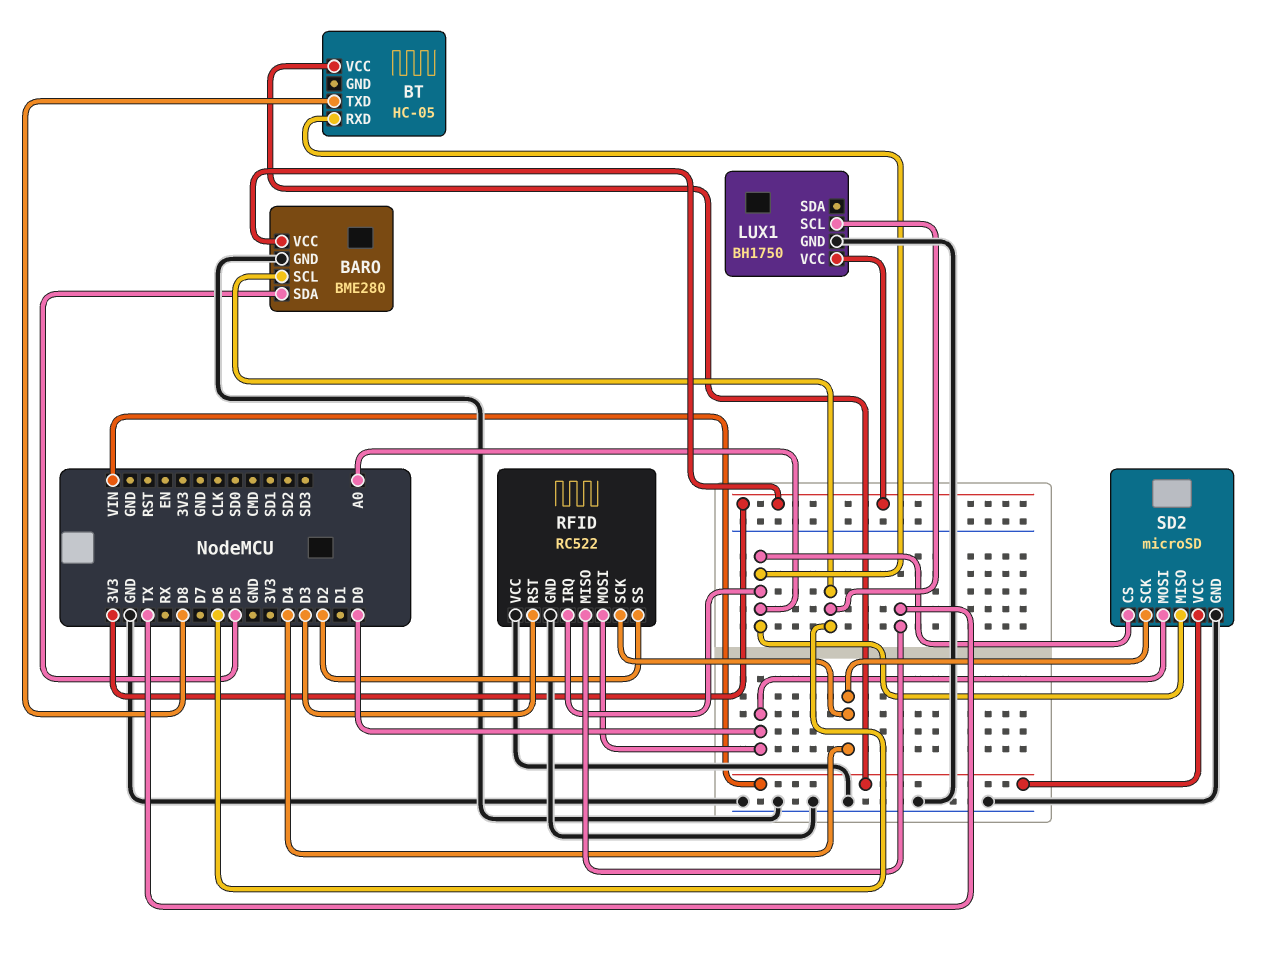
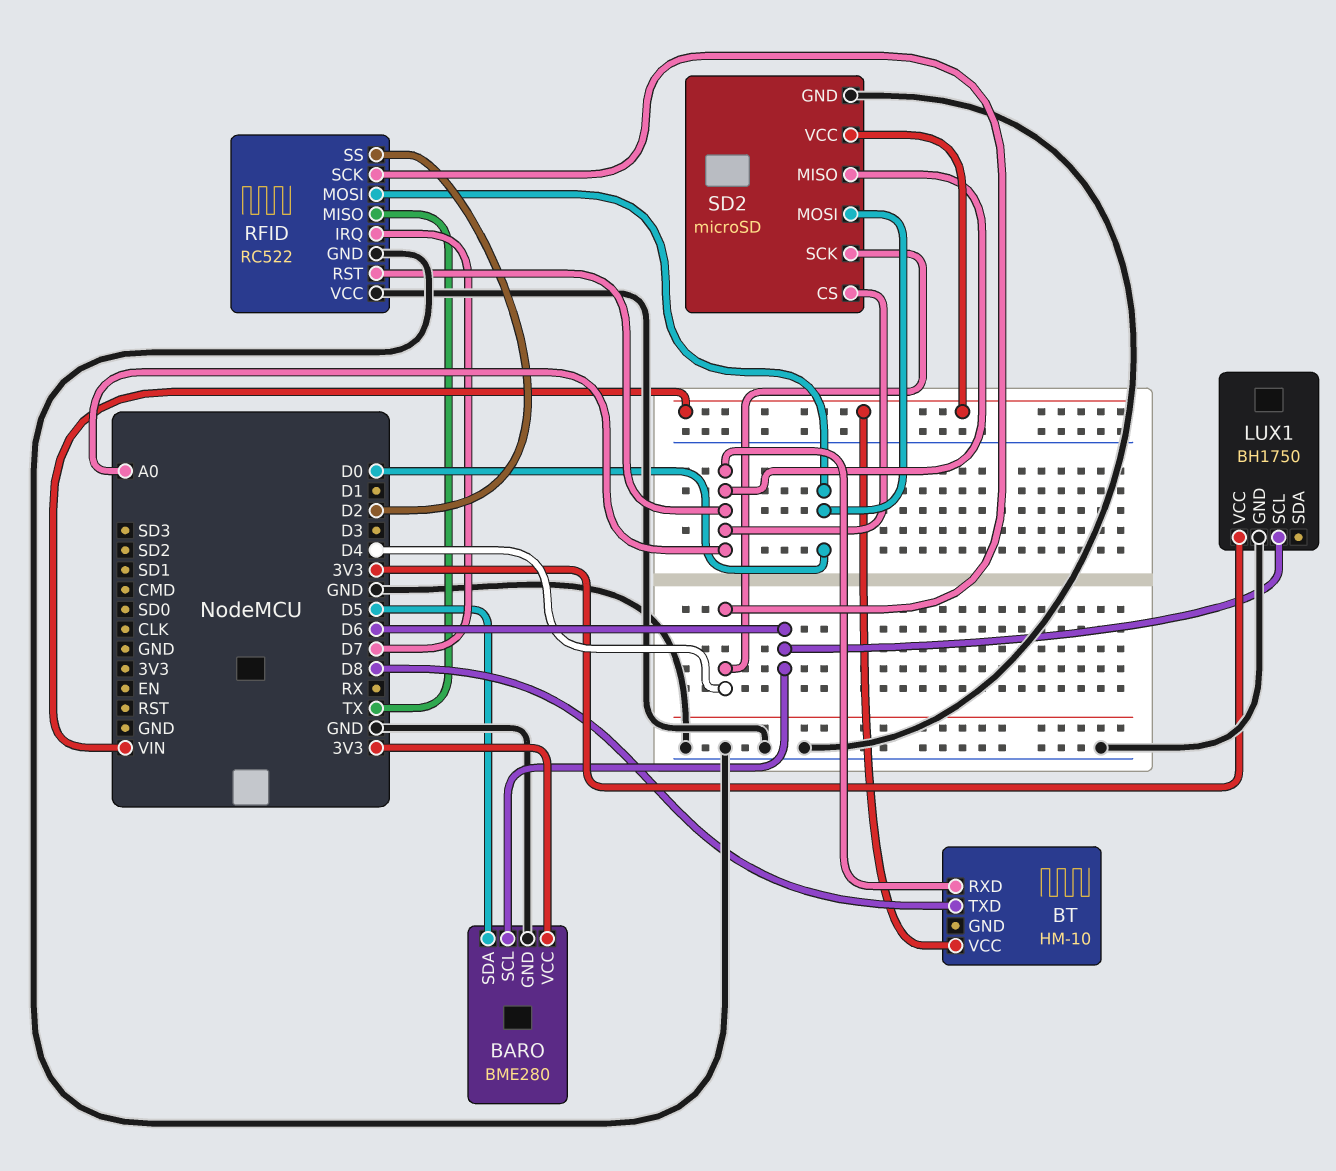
BT: HC-05 -> HM-10
RFID pin IRQ: A0 -> D7
RFID pin RST: D3 -> A0

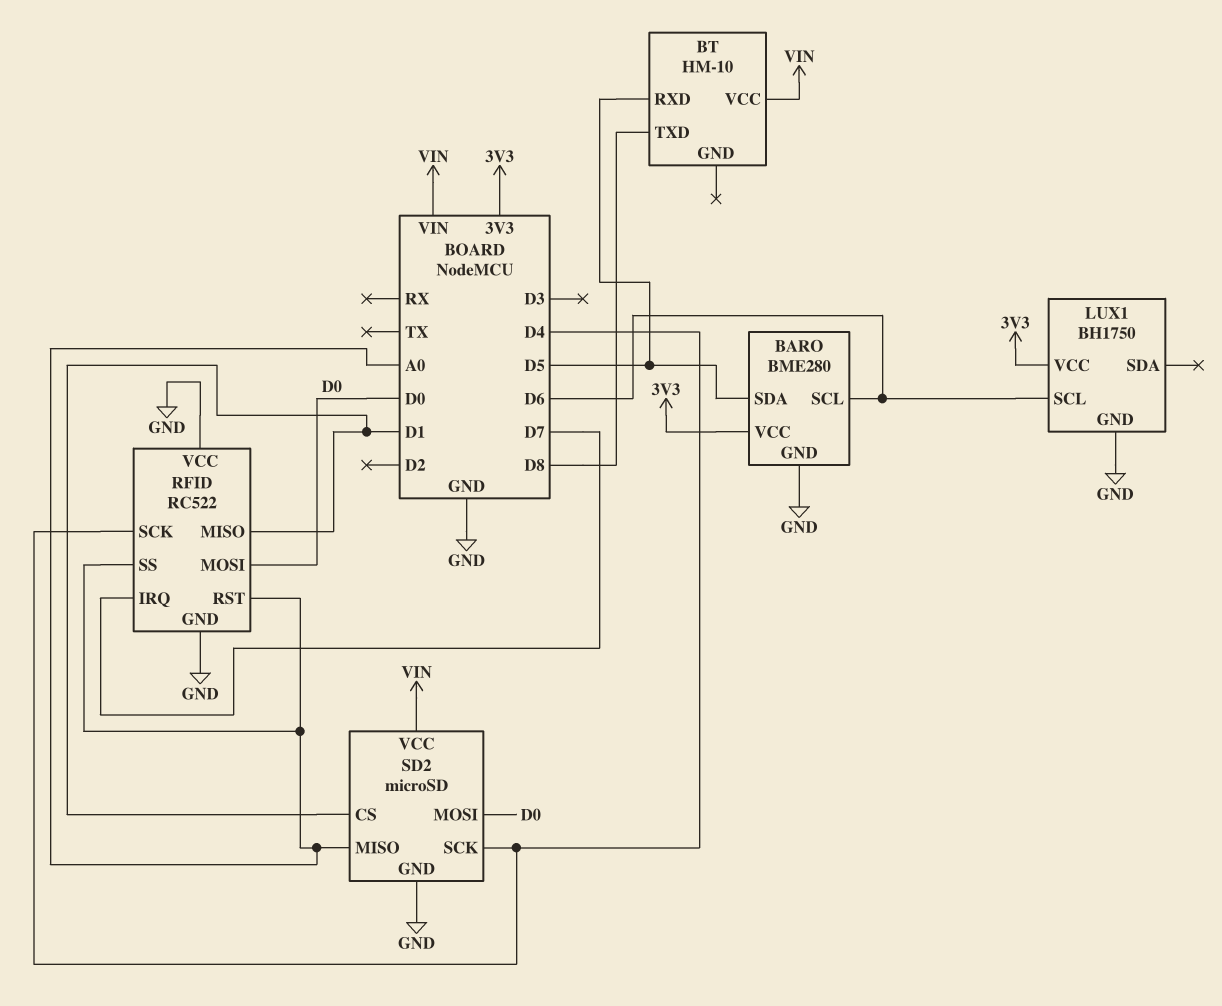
BT pin RXD: A0 -> D5
RFID pin MISO: TX -> D1
RFID pin SS: D2 -> A0
SD2 pin CS: A0 -> D1

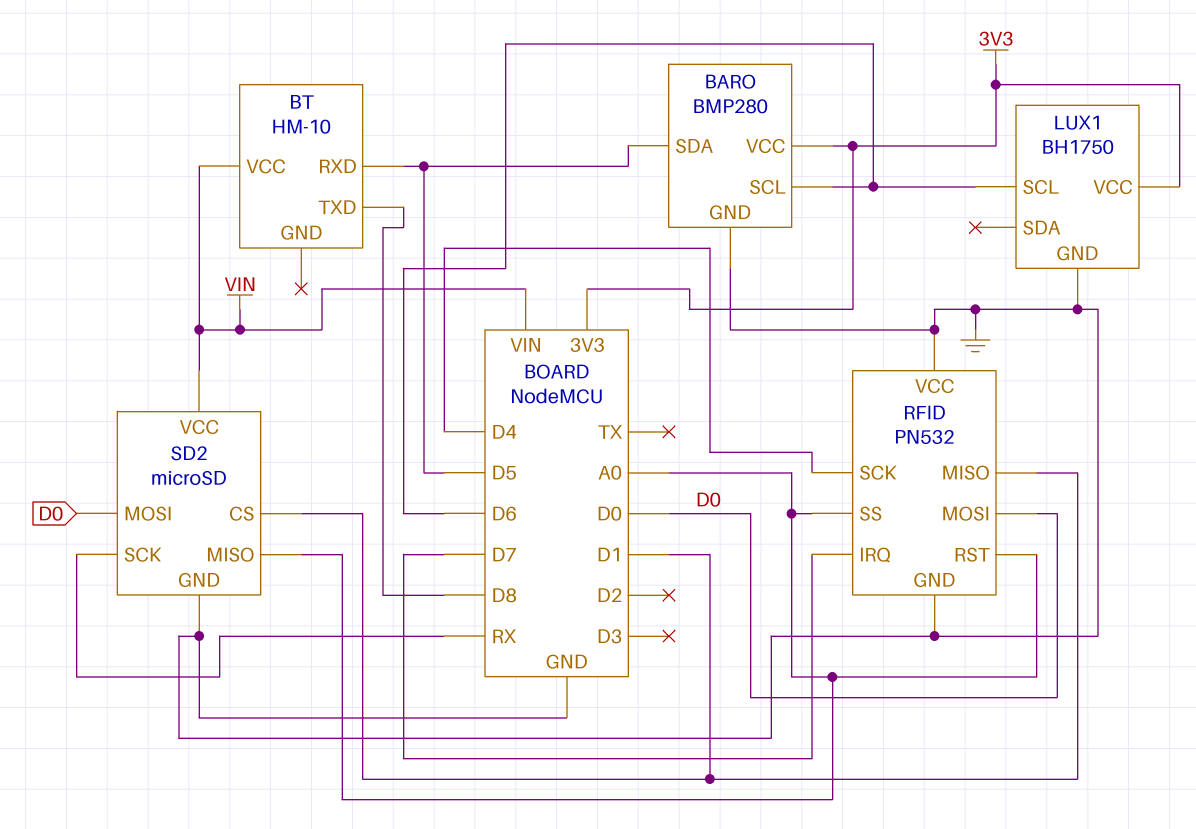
BARO: BME280 -> BMP280
RFID: RC522 -> PN532
SD2 pin SCK: D4 -> RX

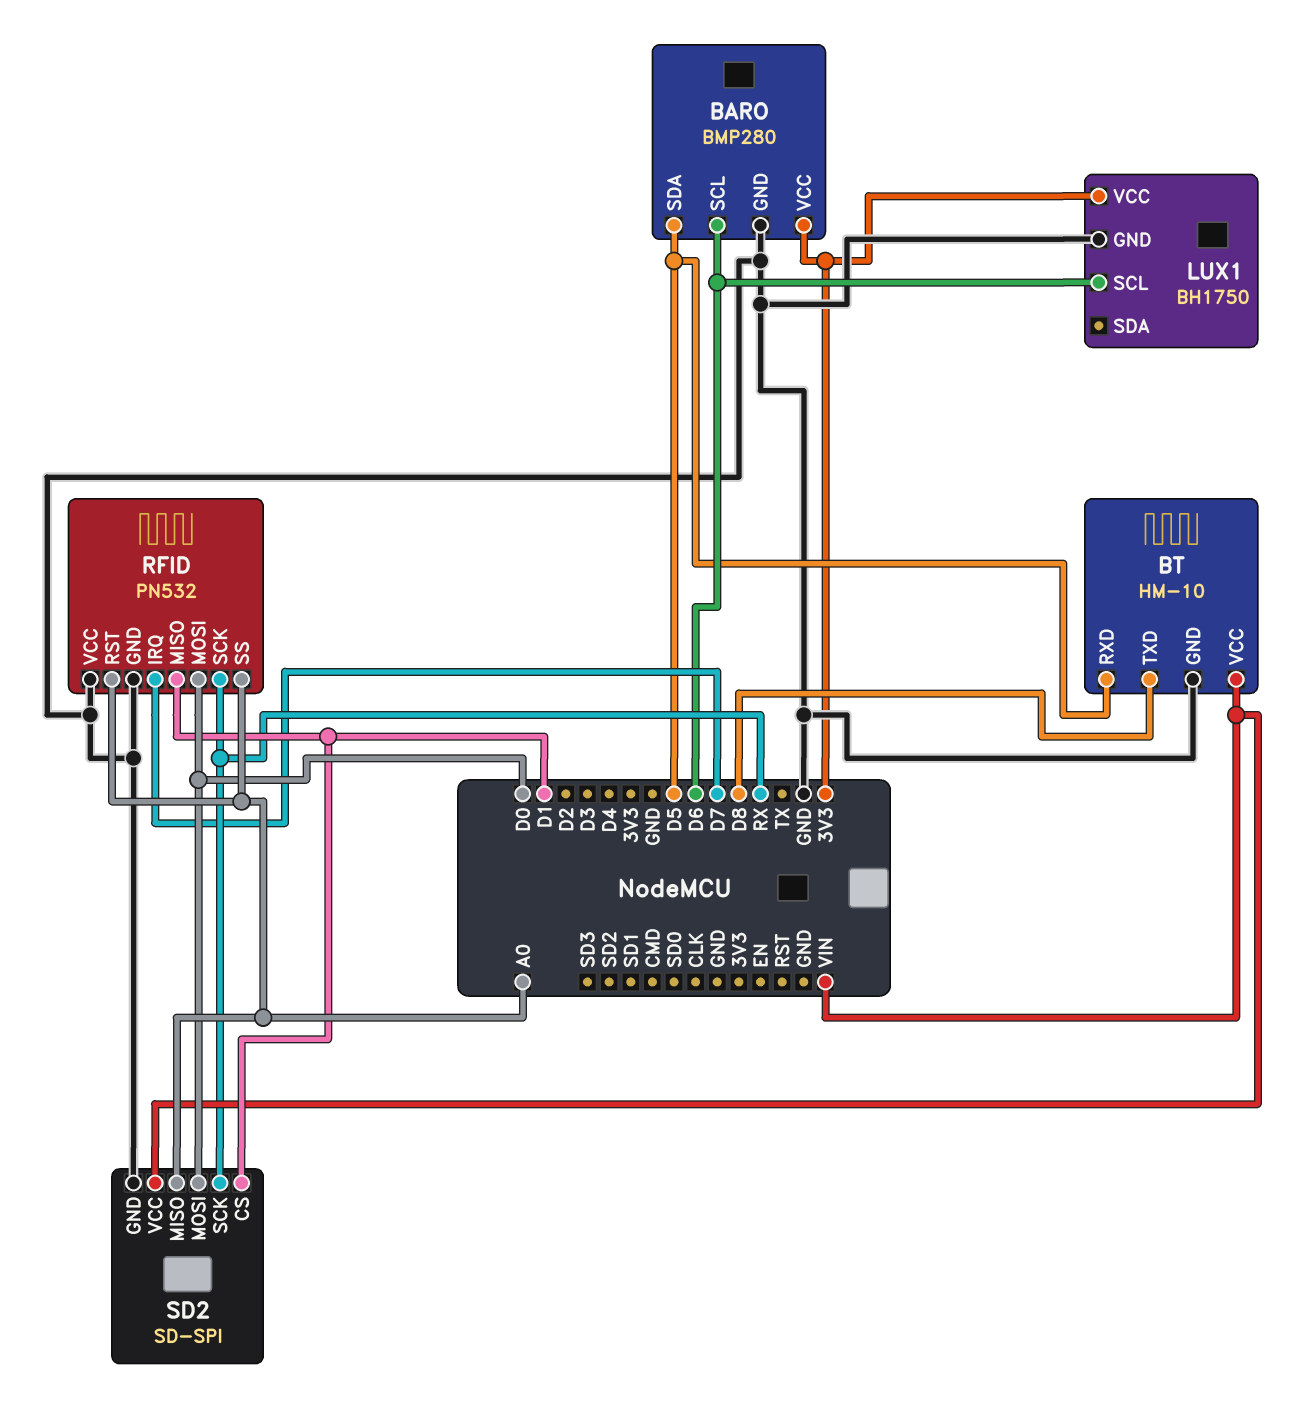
BT pin GND: none -> GND
RFID pin SCK: D4 -> RX
SD2: microSD -> SD-SPI

